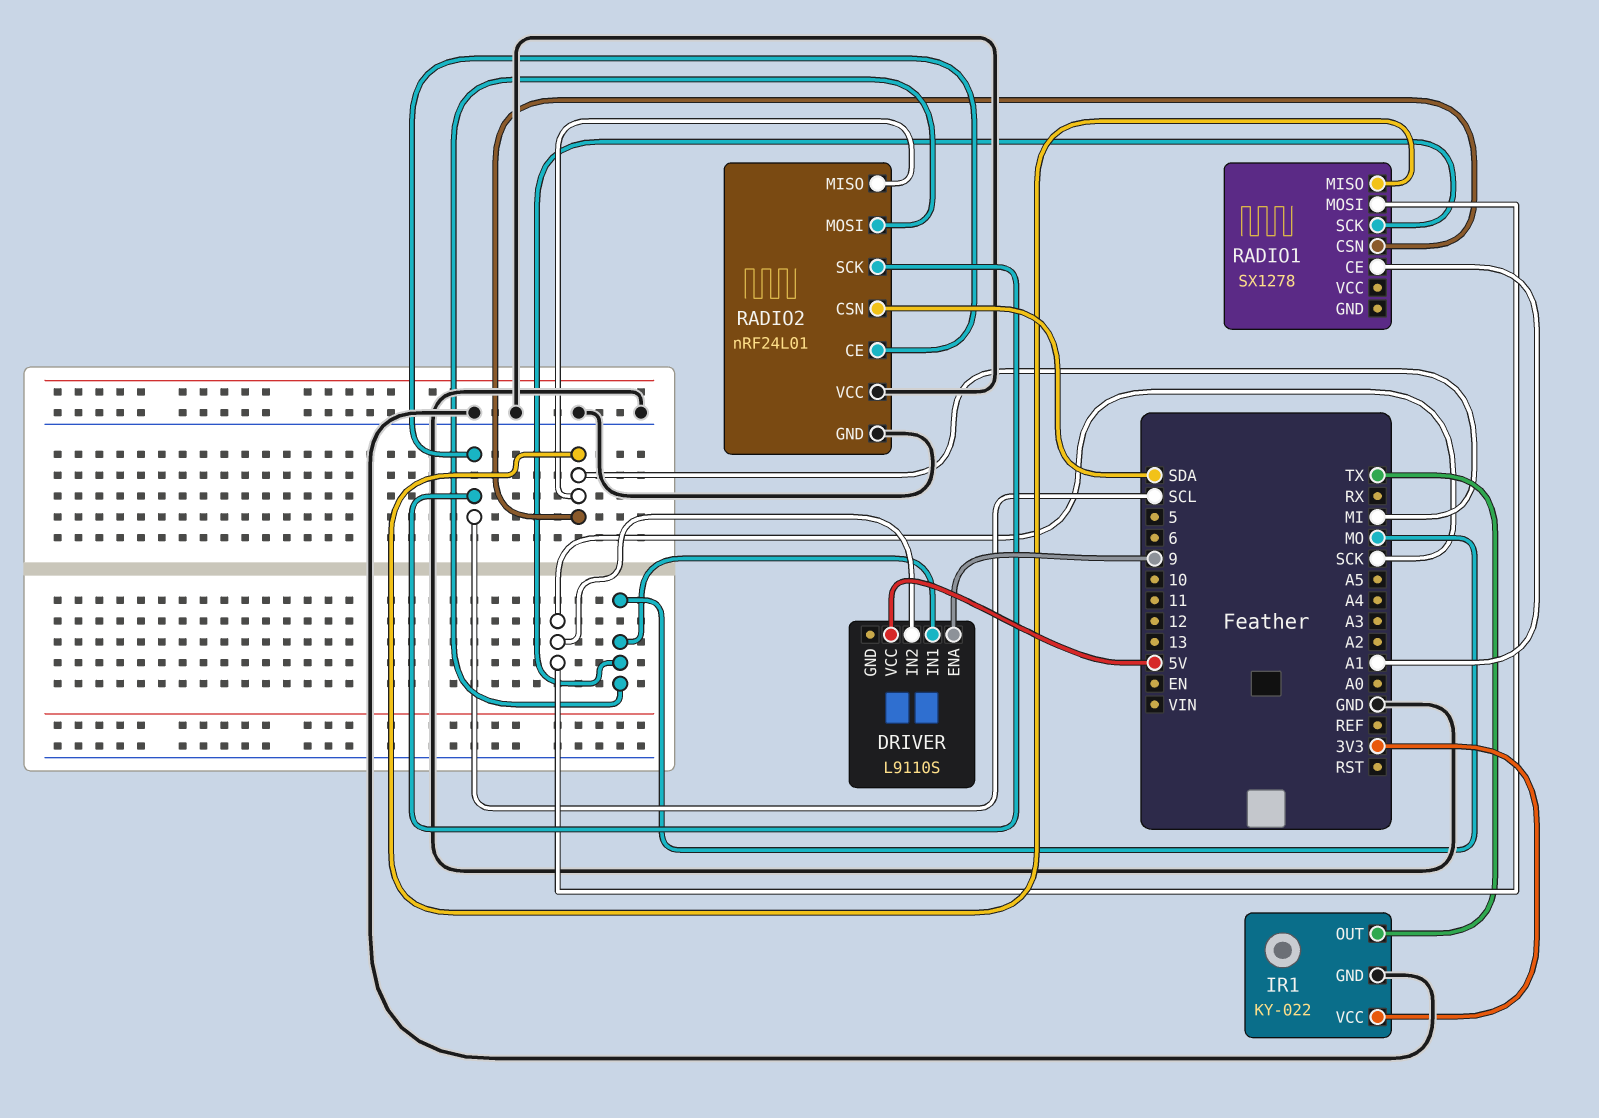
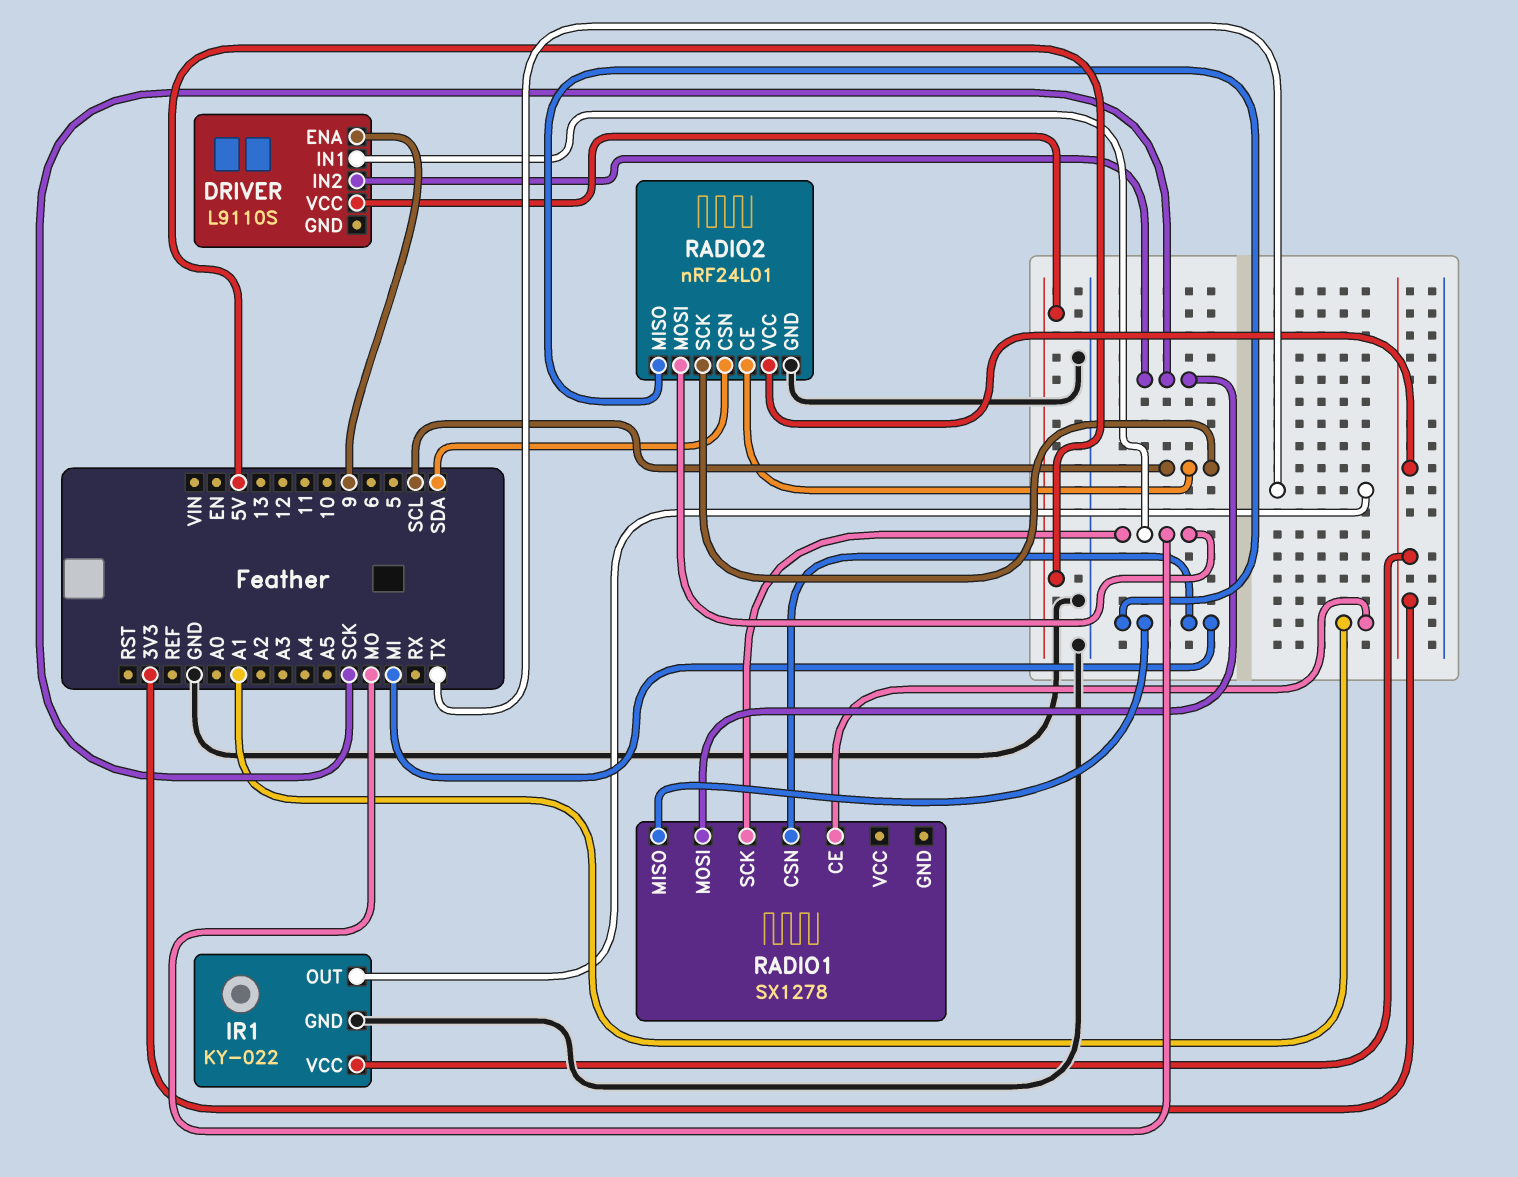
RADIO2 pin VCC: GND -> 3V3

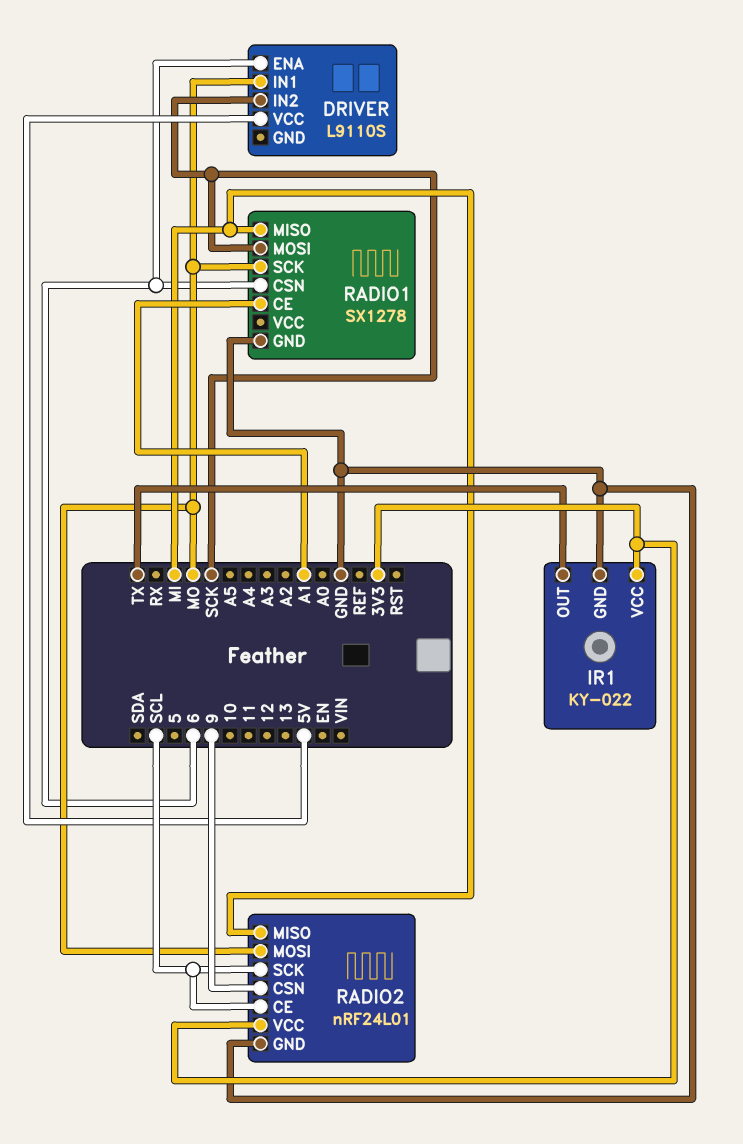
DRIVER pin ENA: 9 -> 6
RADIO1 pin CSN: MI -> 6
RADIO1 pin GND: none -> GND
RADIO2 pin CSN: SDA -> 9

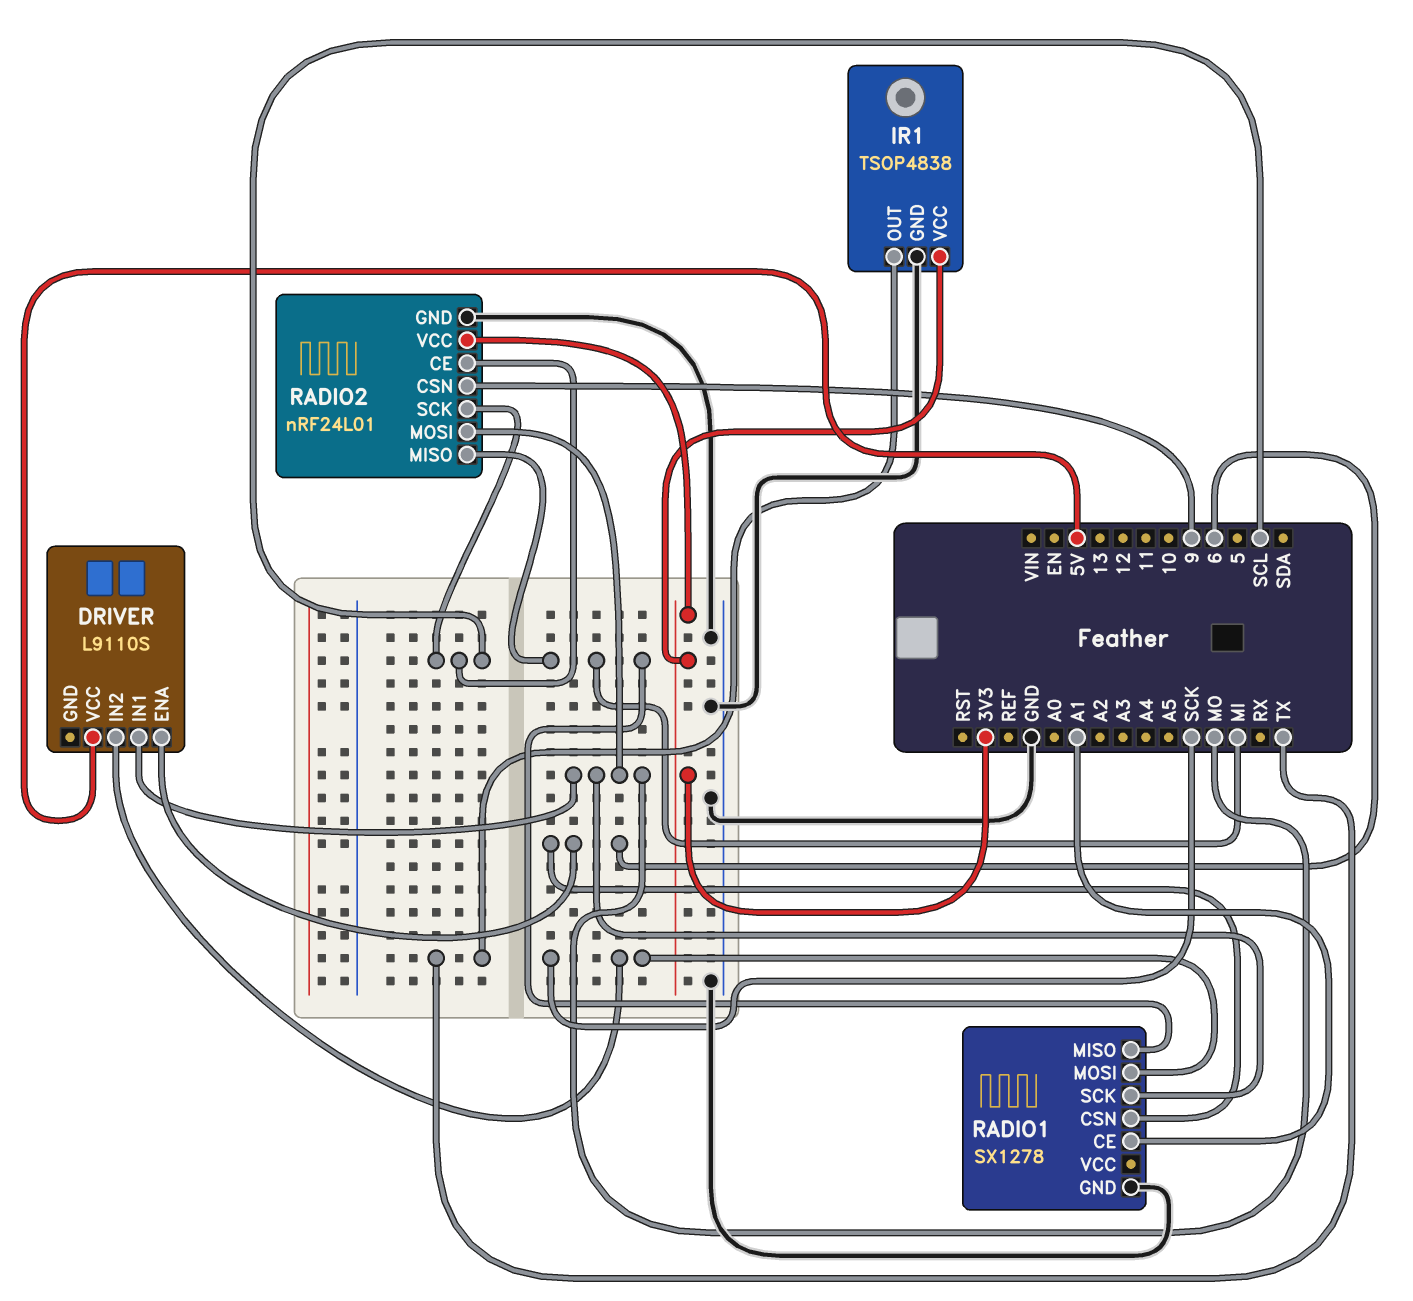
IR1: KY-022 -> TSOP4838

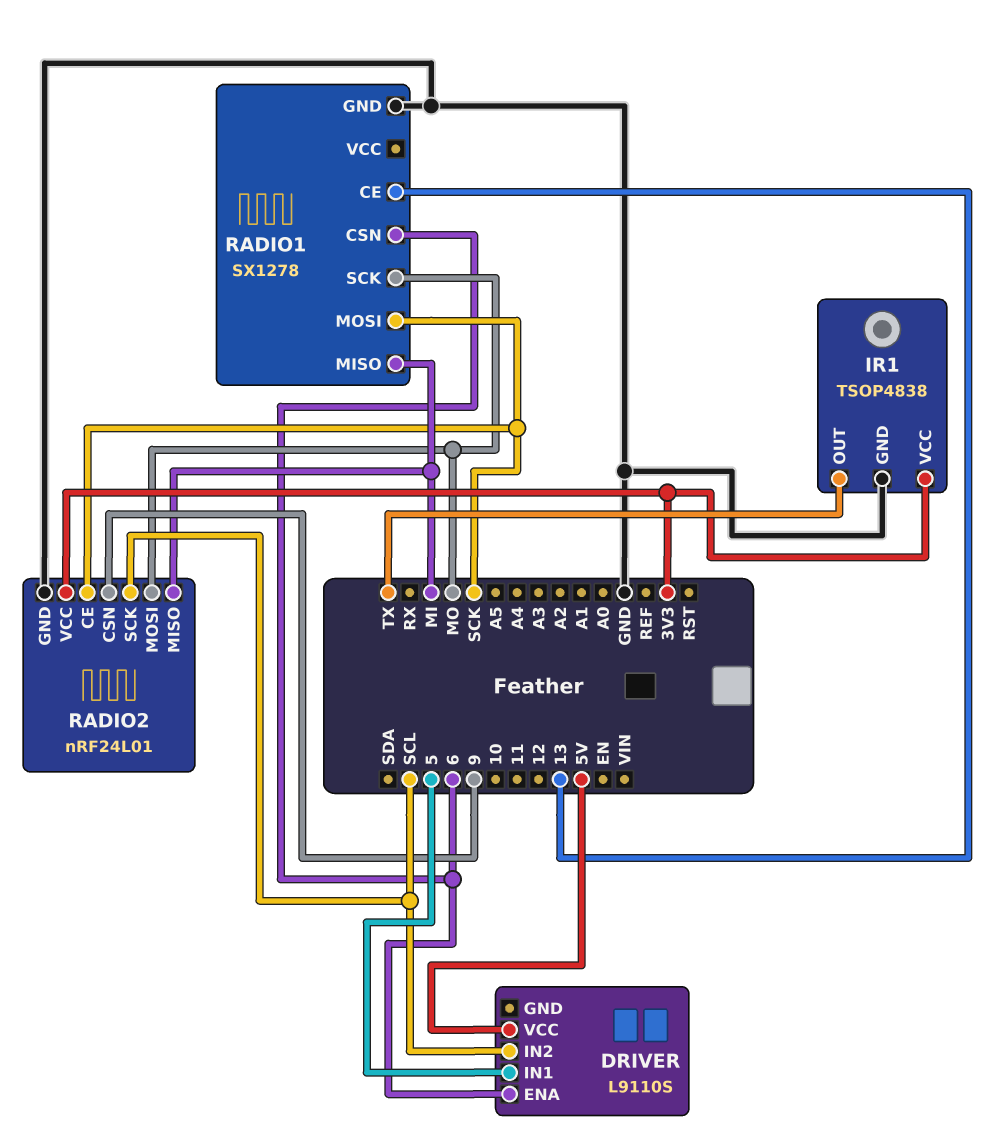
DRIVER pin IN1: MO -> 5
DRIVER pin IN2: SCK -> SCL
RADIO1 pin CE: A1 -> 13
RADIO2 pin CE: SCL -> SCK

